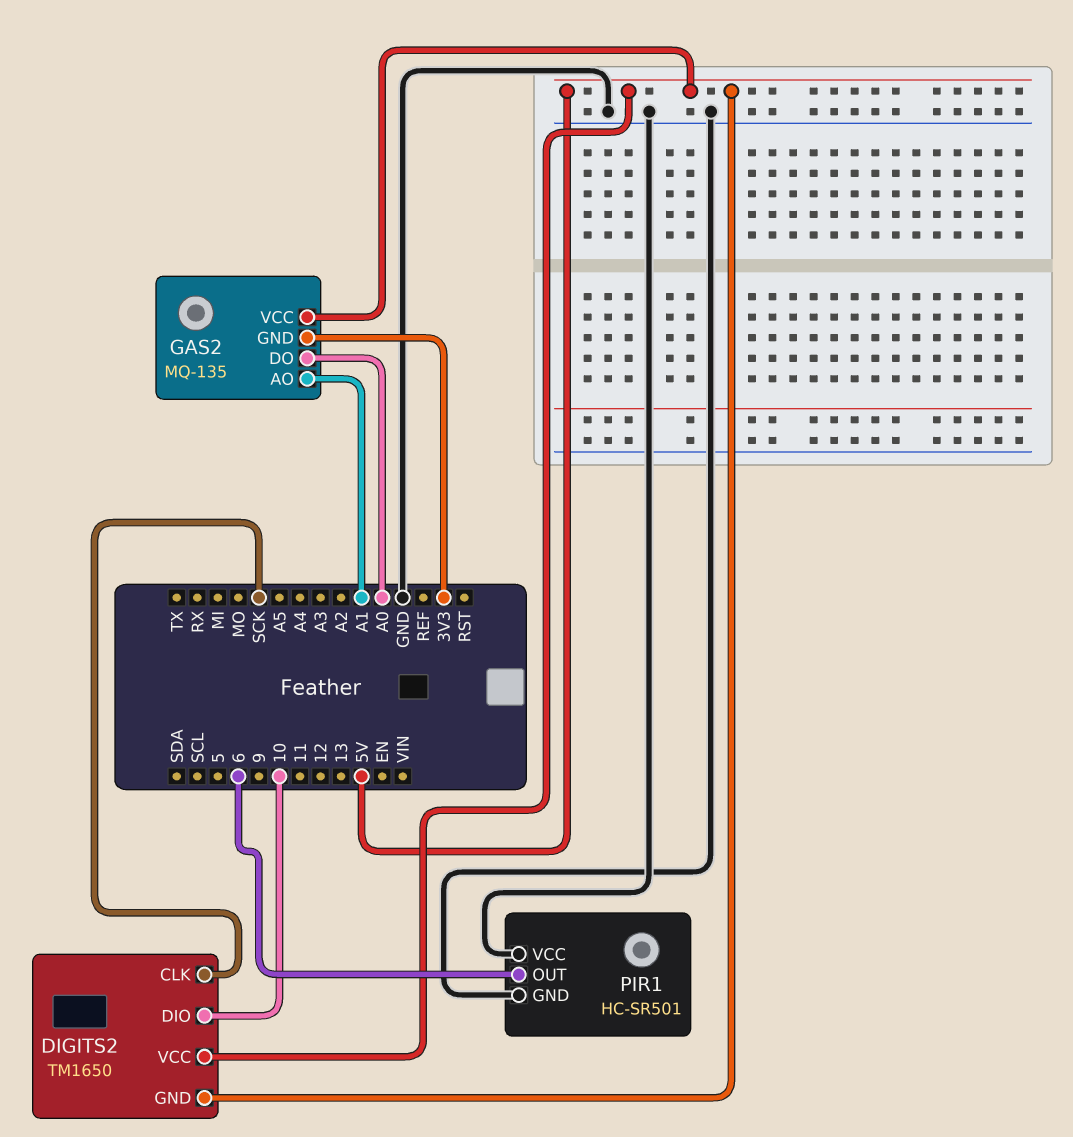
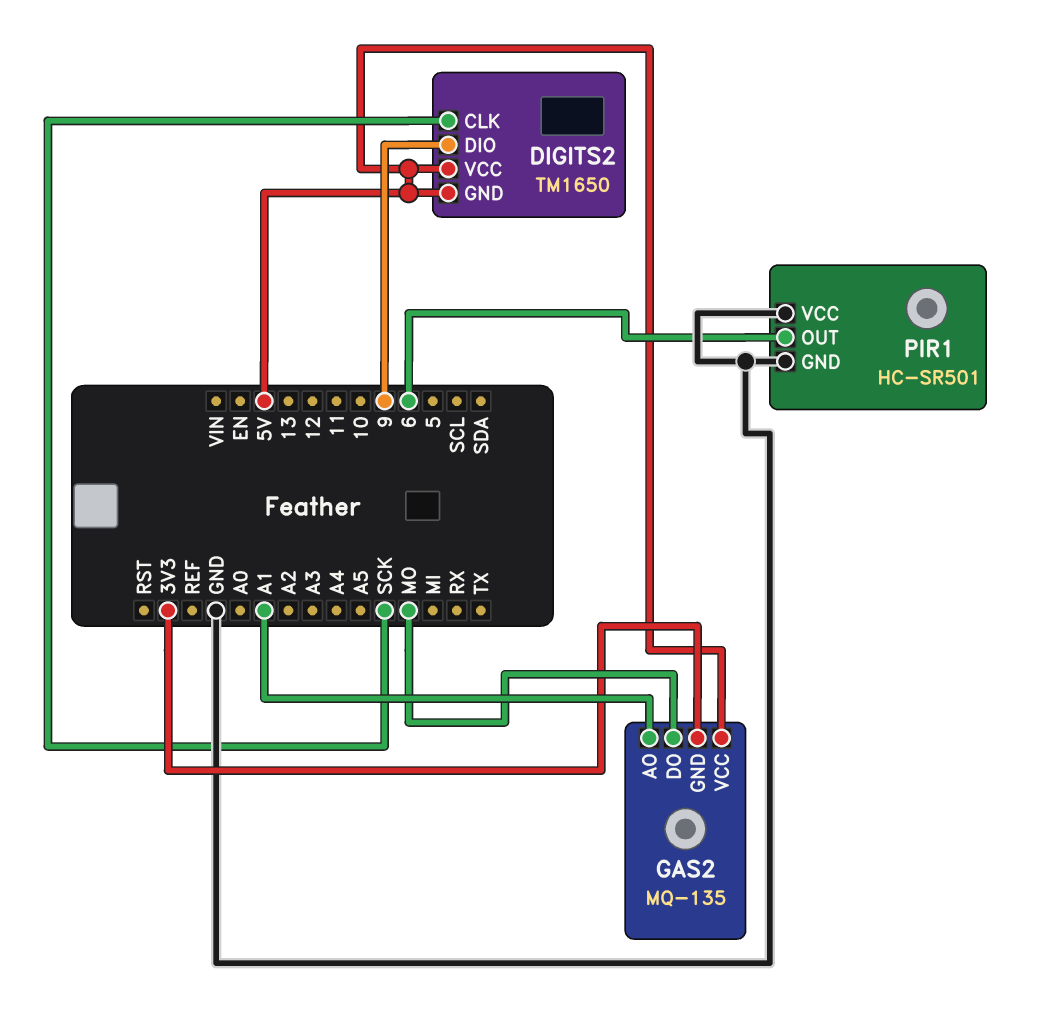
DIGITS2 pin DIO: 10 -> 9
GAS2 pin DO: A0 -> MO

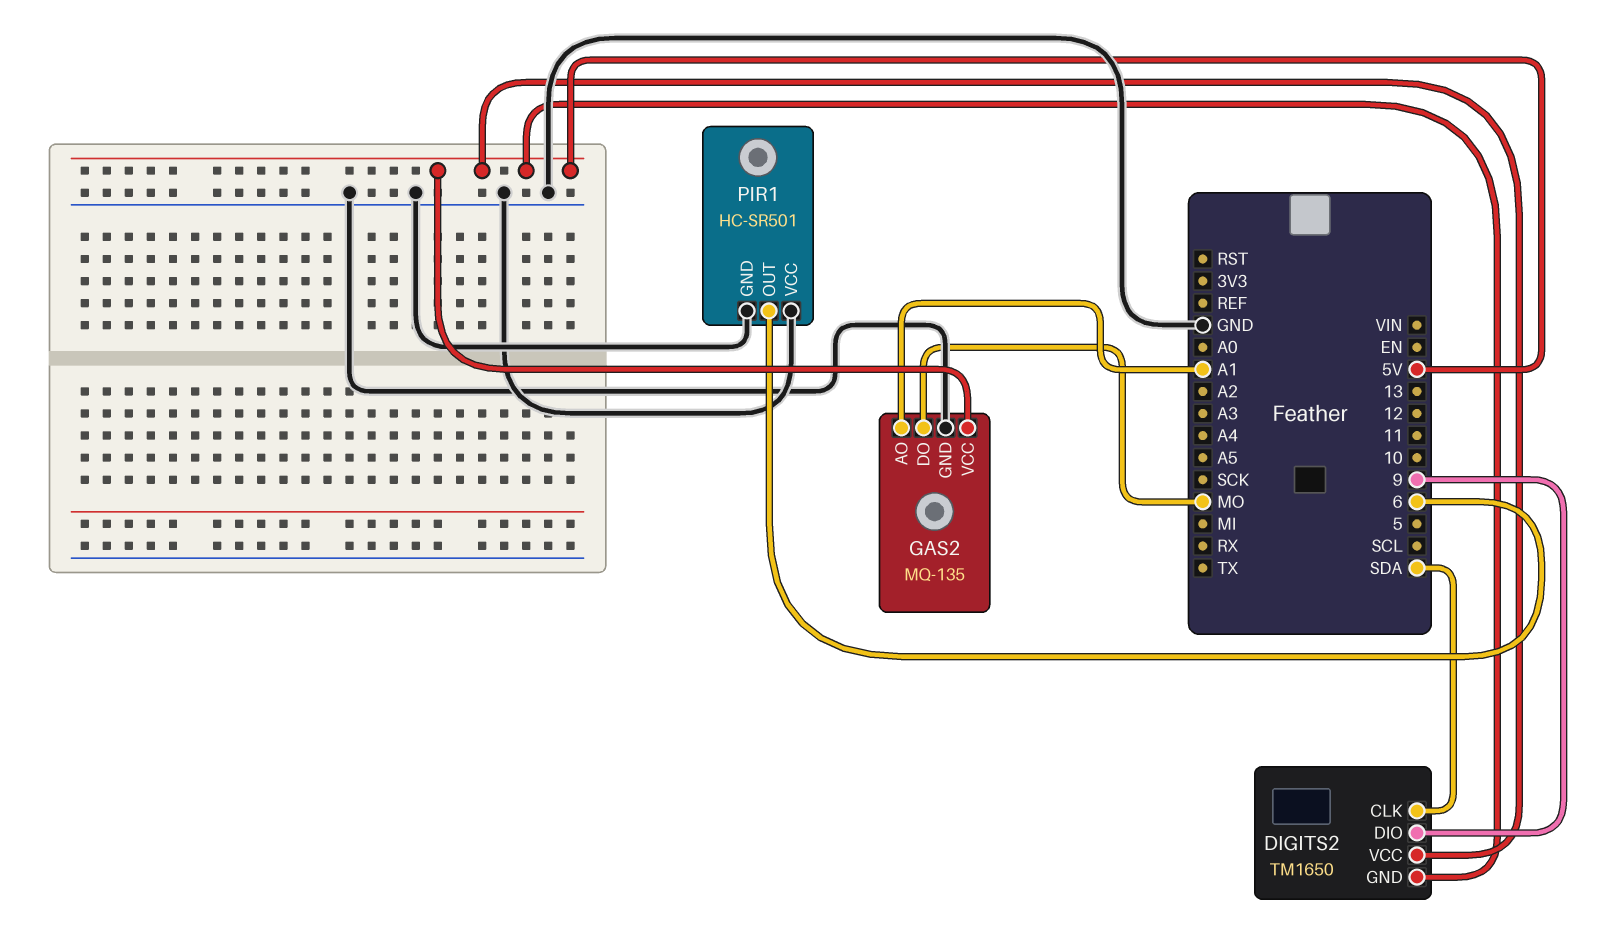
DIGITS2 pin CLK: SCK -> SDA
GAS2 pin GND: 3V3 -> GND

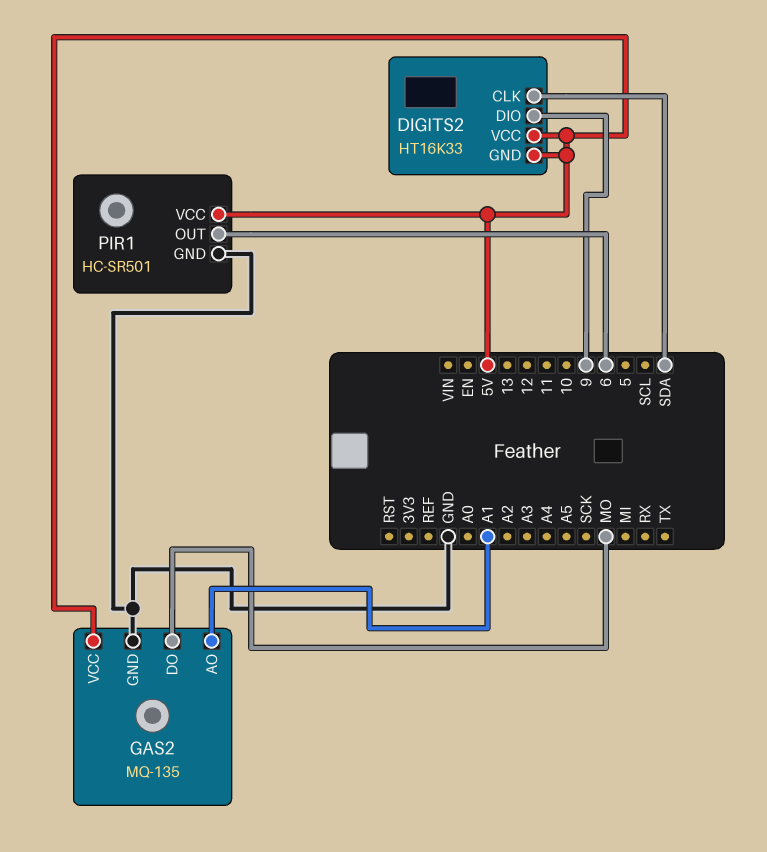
DIGITS2: TM1650 -> HT16K33
PIR1 pin VCC: GND -> 5V

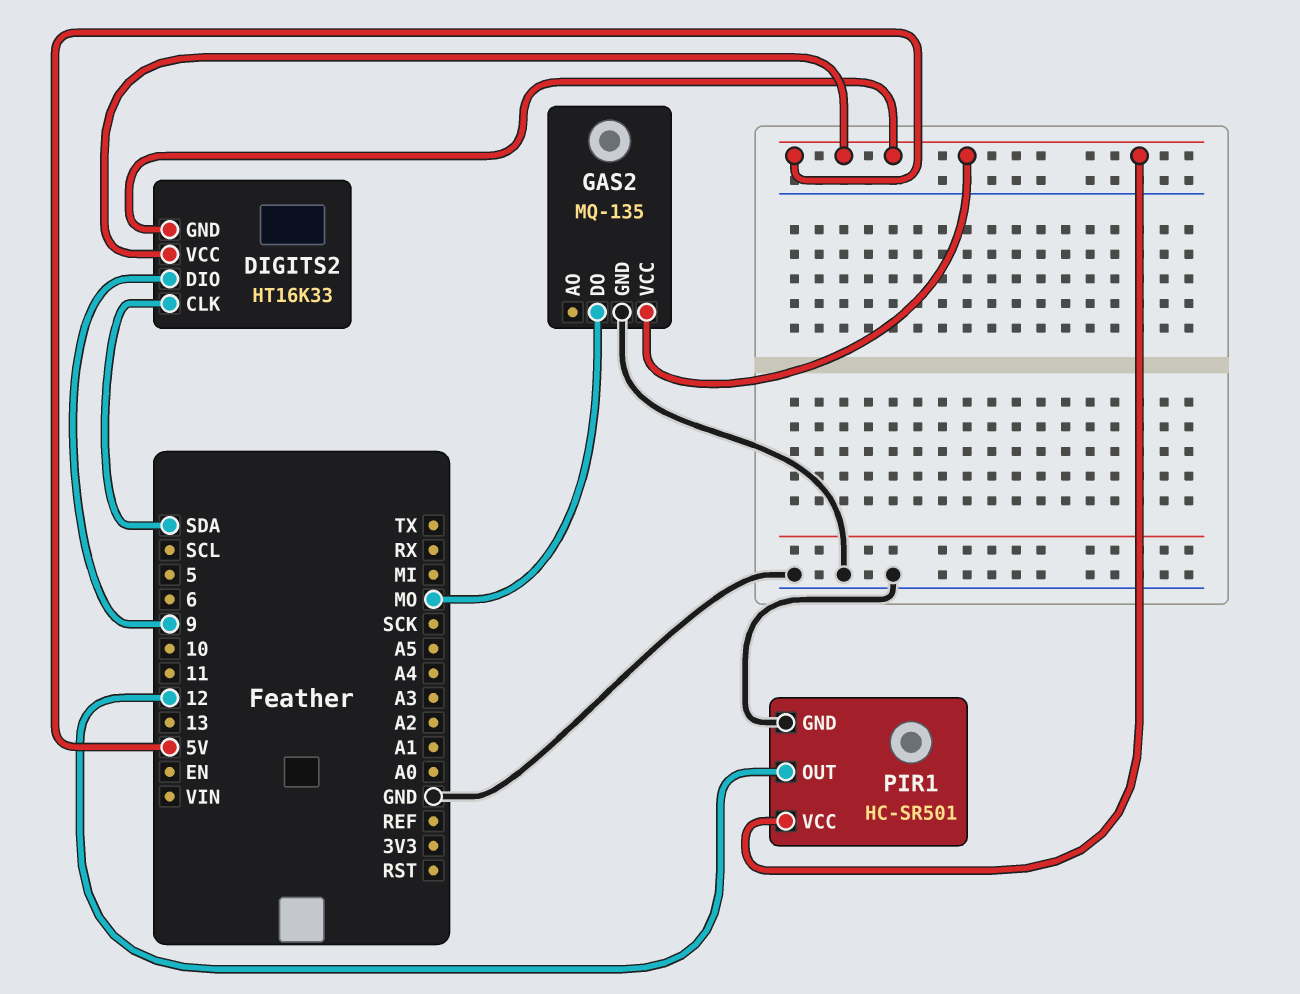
GAS2 pin AO: A1 -> none
PIR1 pin OUT: 6 -> 12

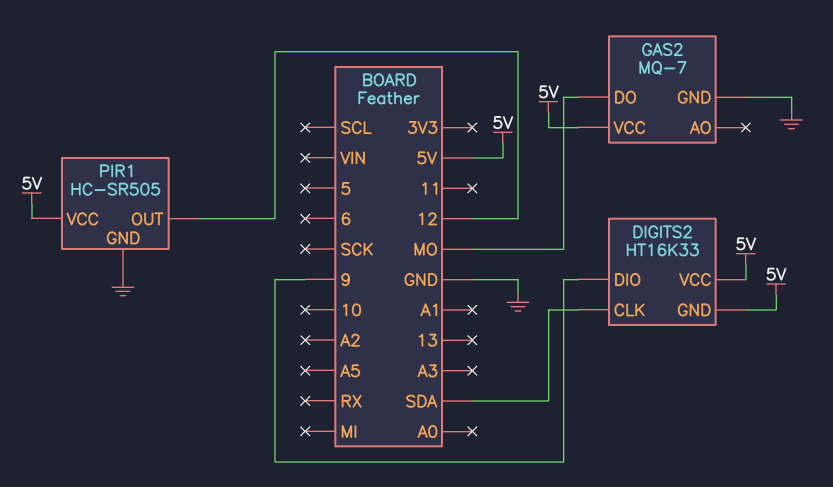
GAS2: MQ-135 -> MQ-7
PIR1: HC-SR501 -> HC-SR505

